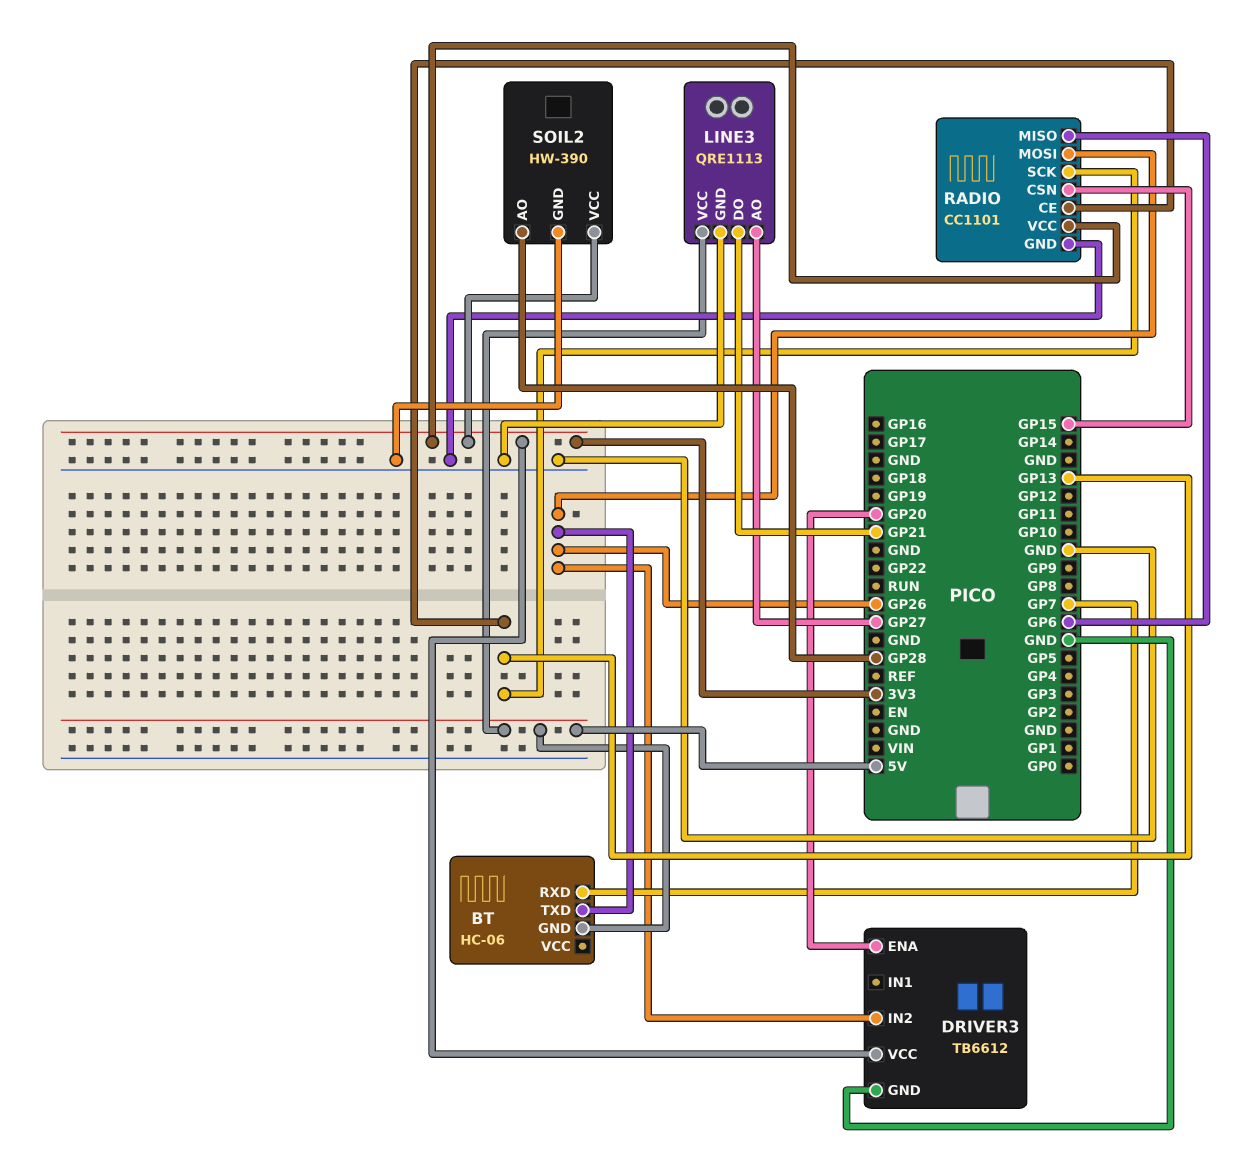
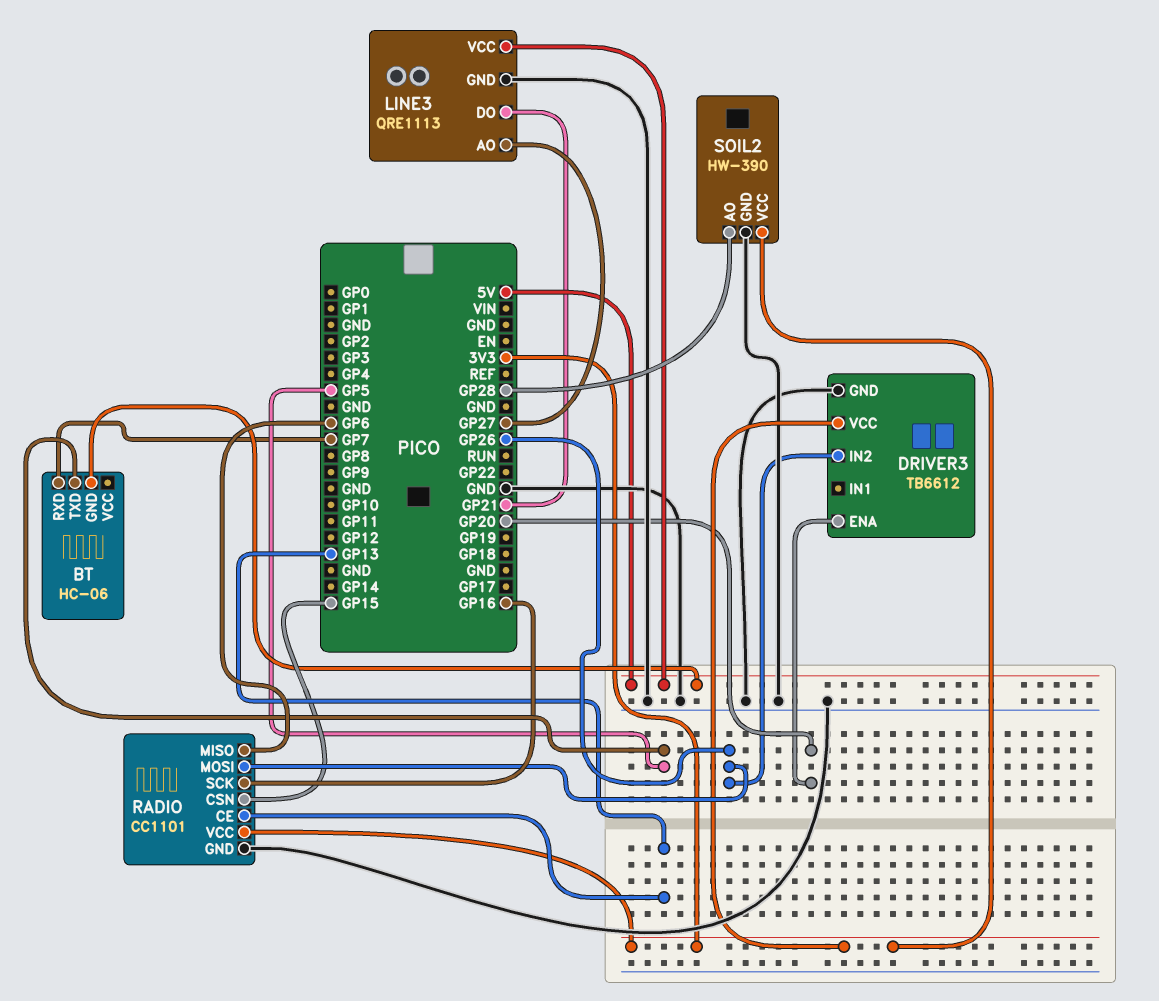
BT pin TXD: GP26 -> GP5
RADIO pin SCK: GP13 -> GP16

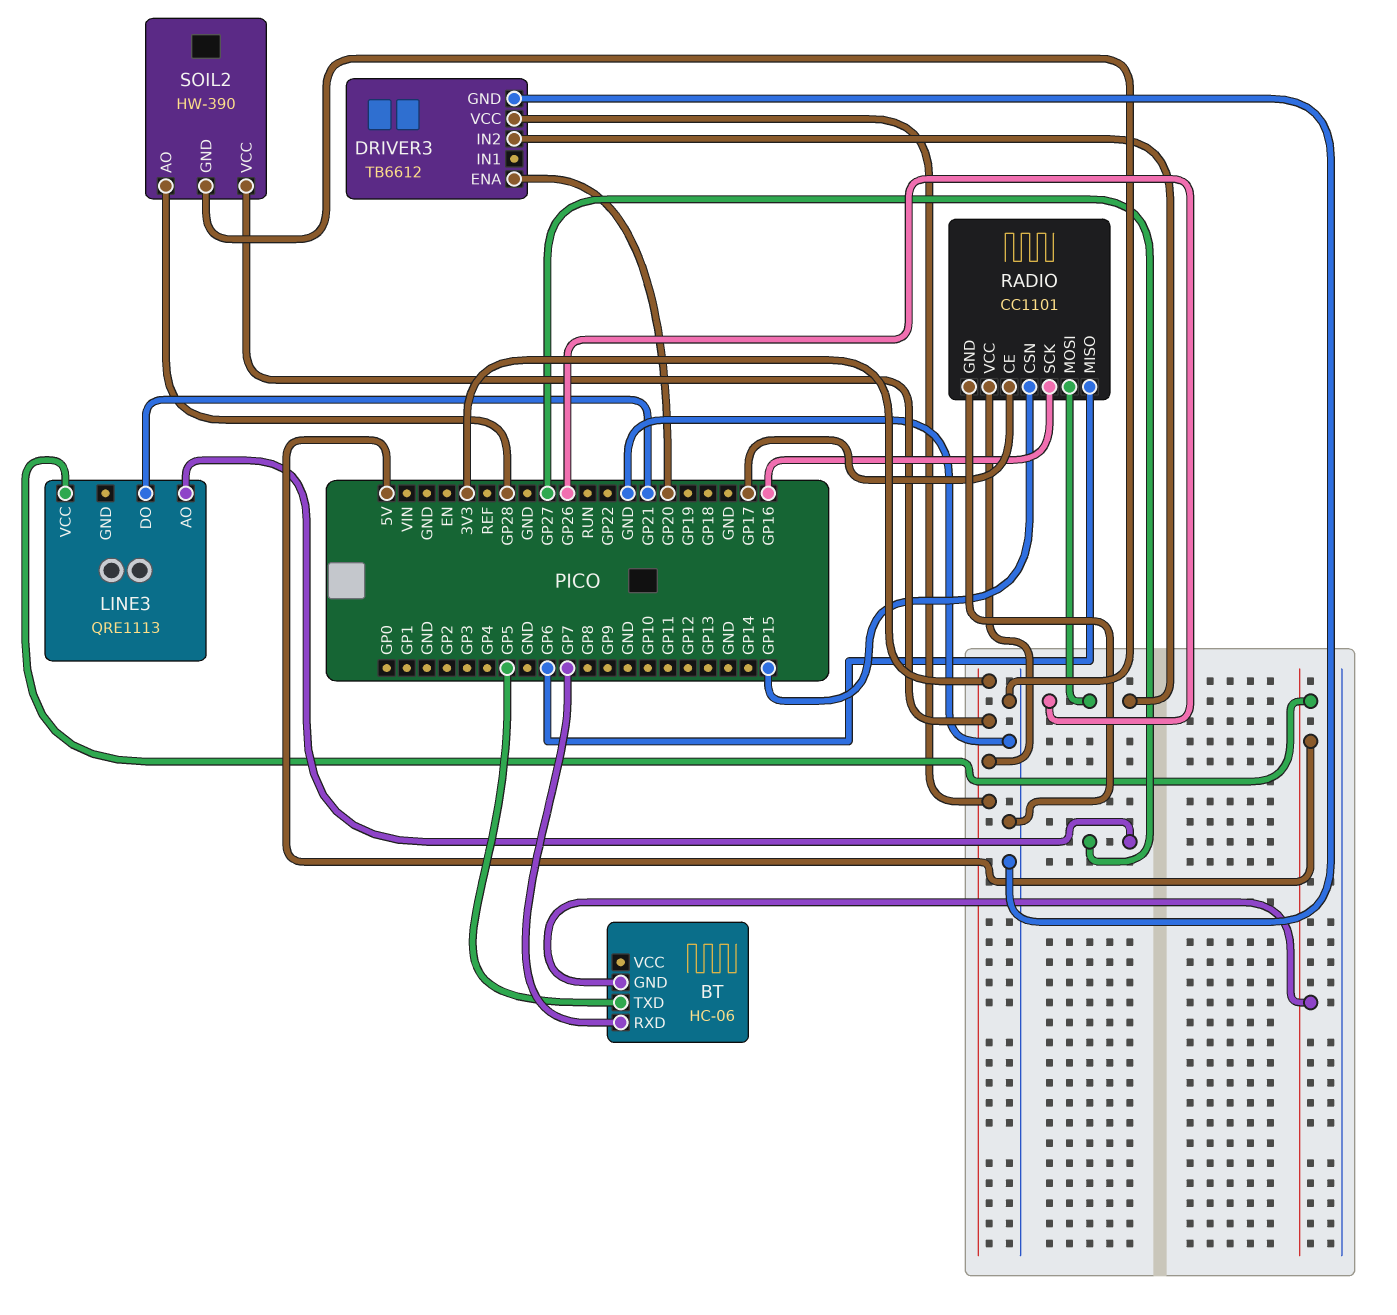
LINE3 pin GND: GND -> none
RADIO pin CE: GP13 -> GP17

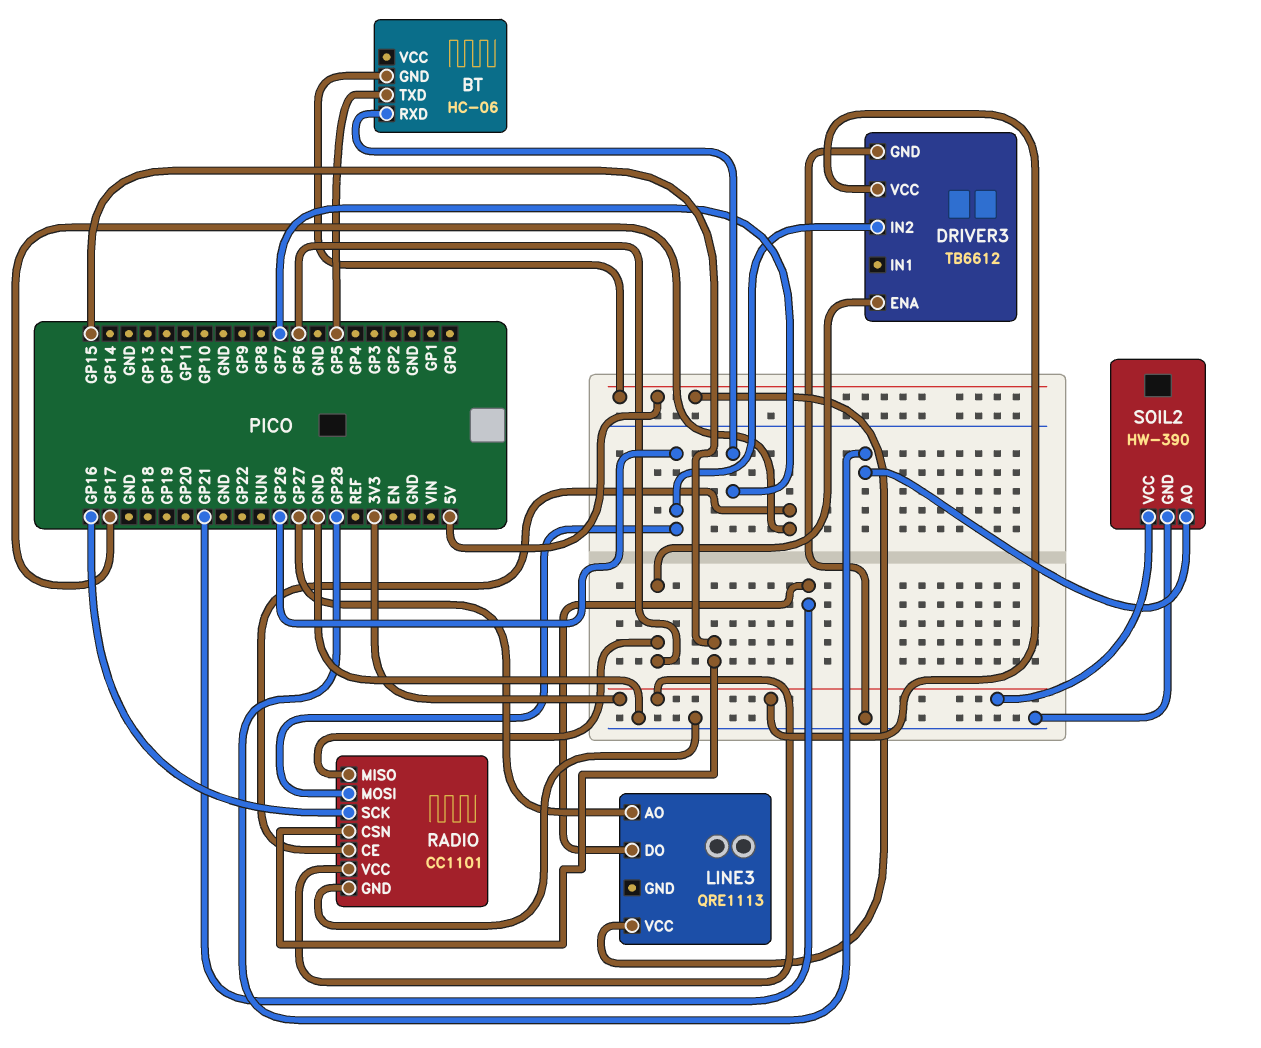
DRIVER3 pin ENA: GP20 -> GP6

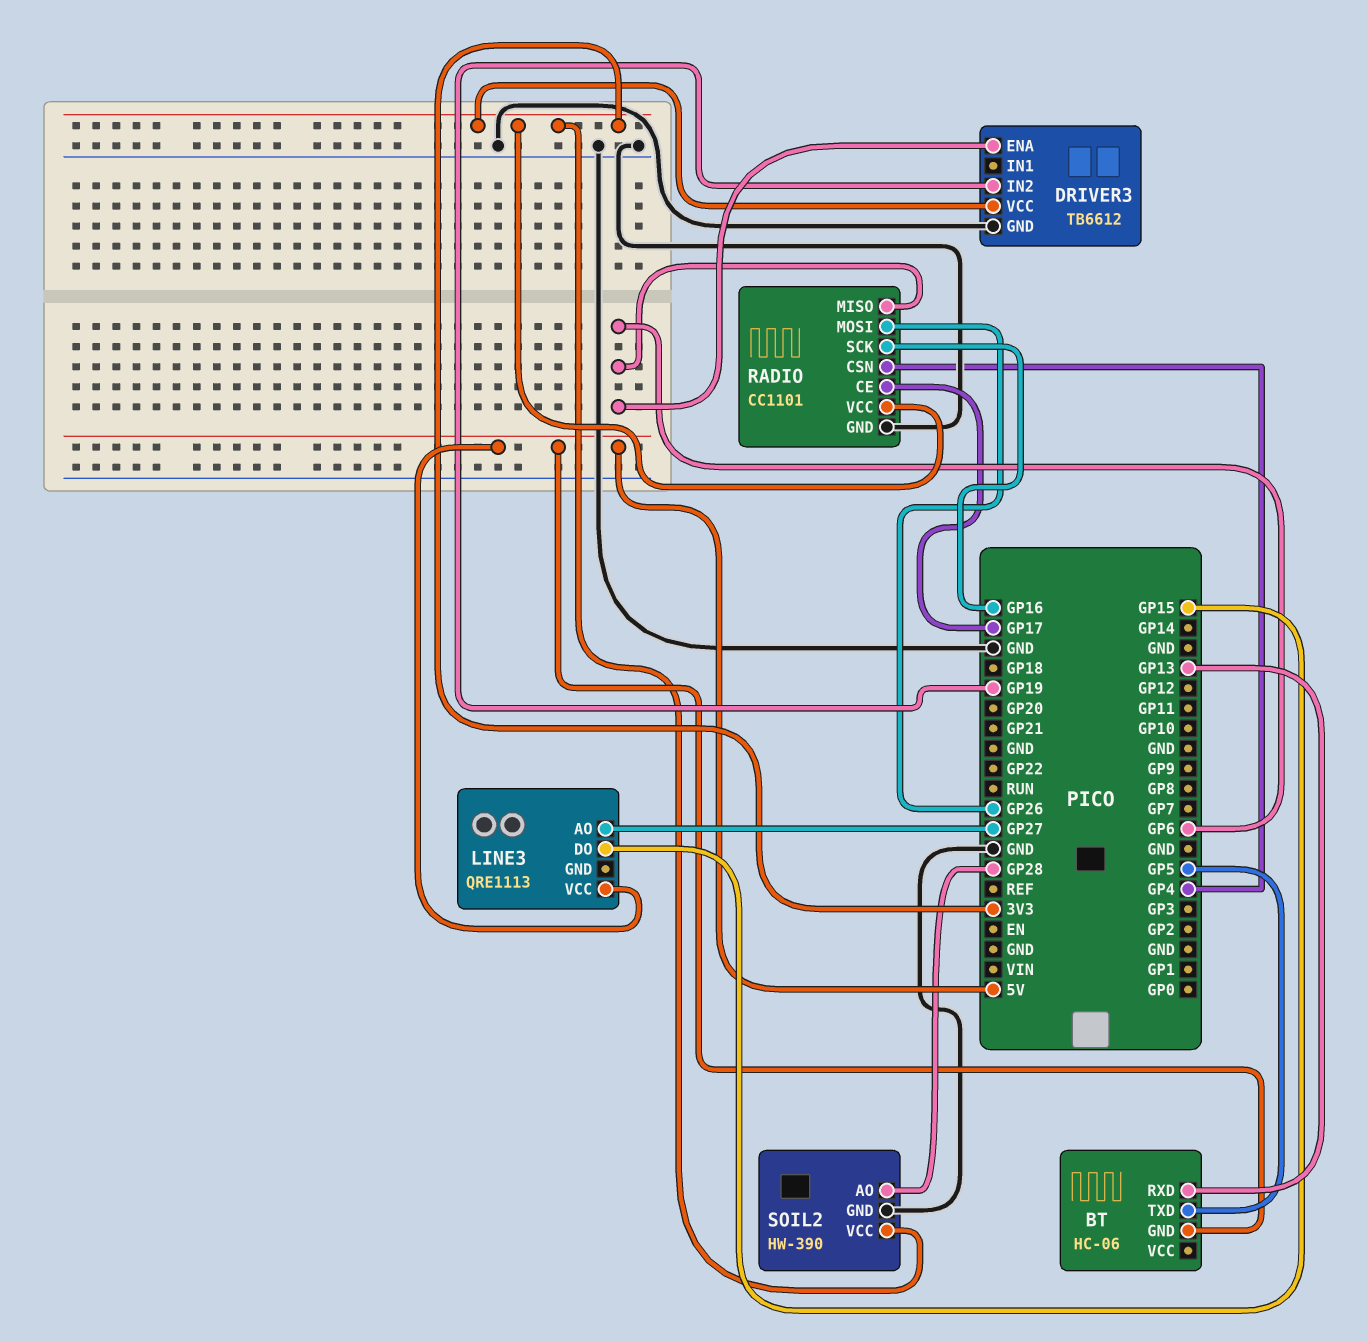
BT pin RXD: GP7 -> GP13
DRIVER3 pin IN2: GP26 -> GP19
LINE3 pin DO: GP21 -> GP15
RADIO pin CSN: GP15 -> GP4

